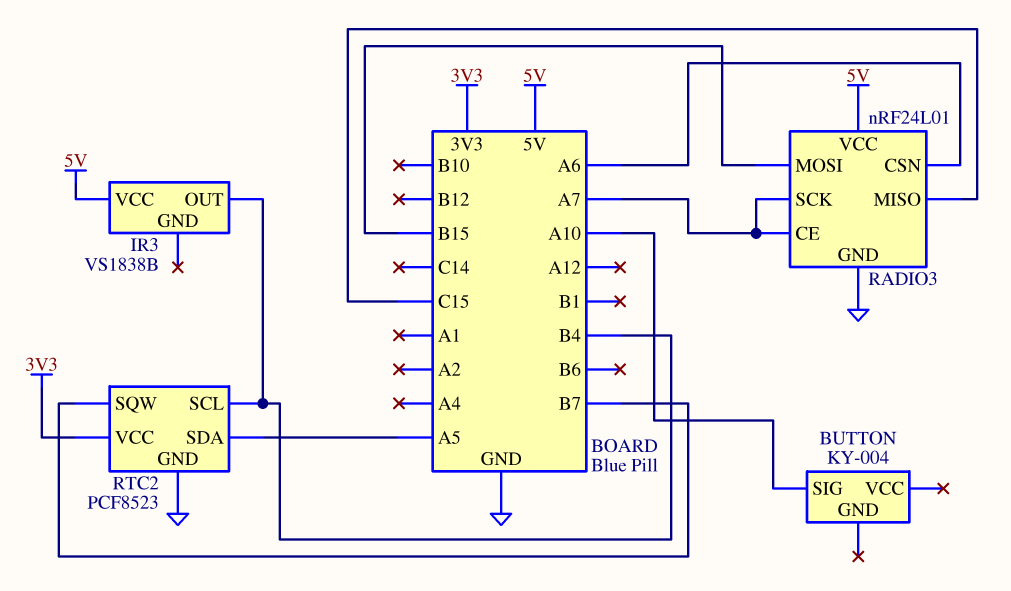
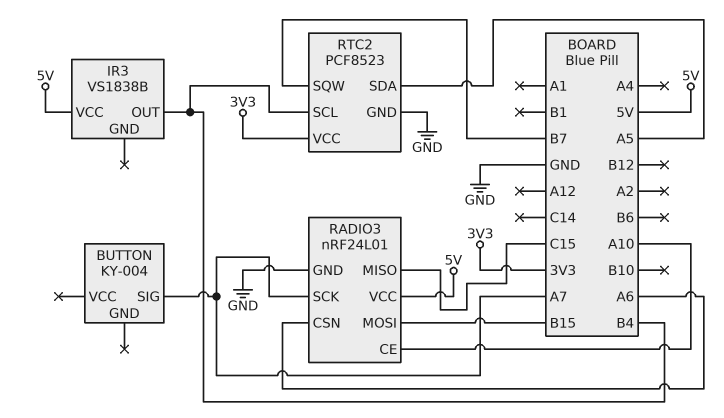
BUTTON pin SIG: A10 -> A7
RADIO3 pin CE: A7 -> A10

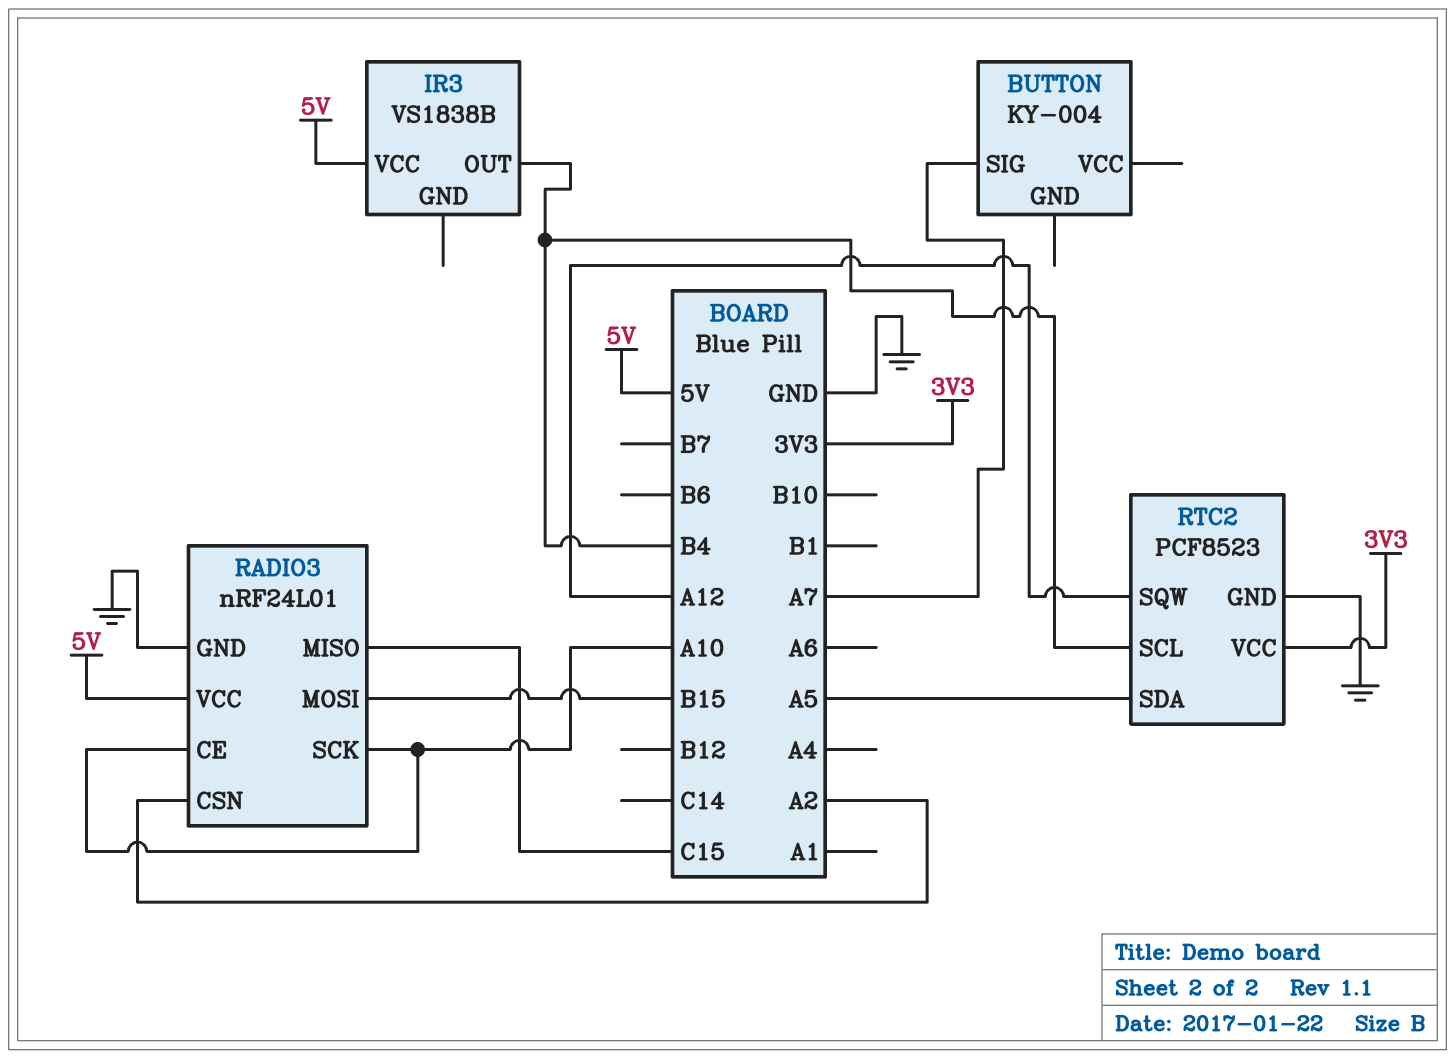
RADIO3 pin CSN: A6 -> A2
RADIO3 pin SCK: A7 -> A10
RTC2 pin SQW: B7 -> A12

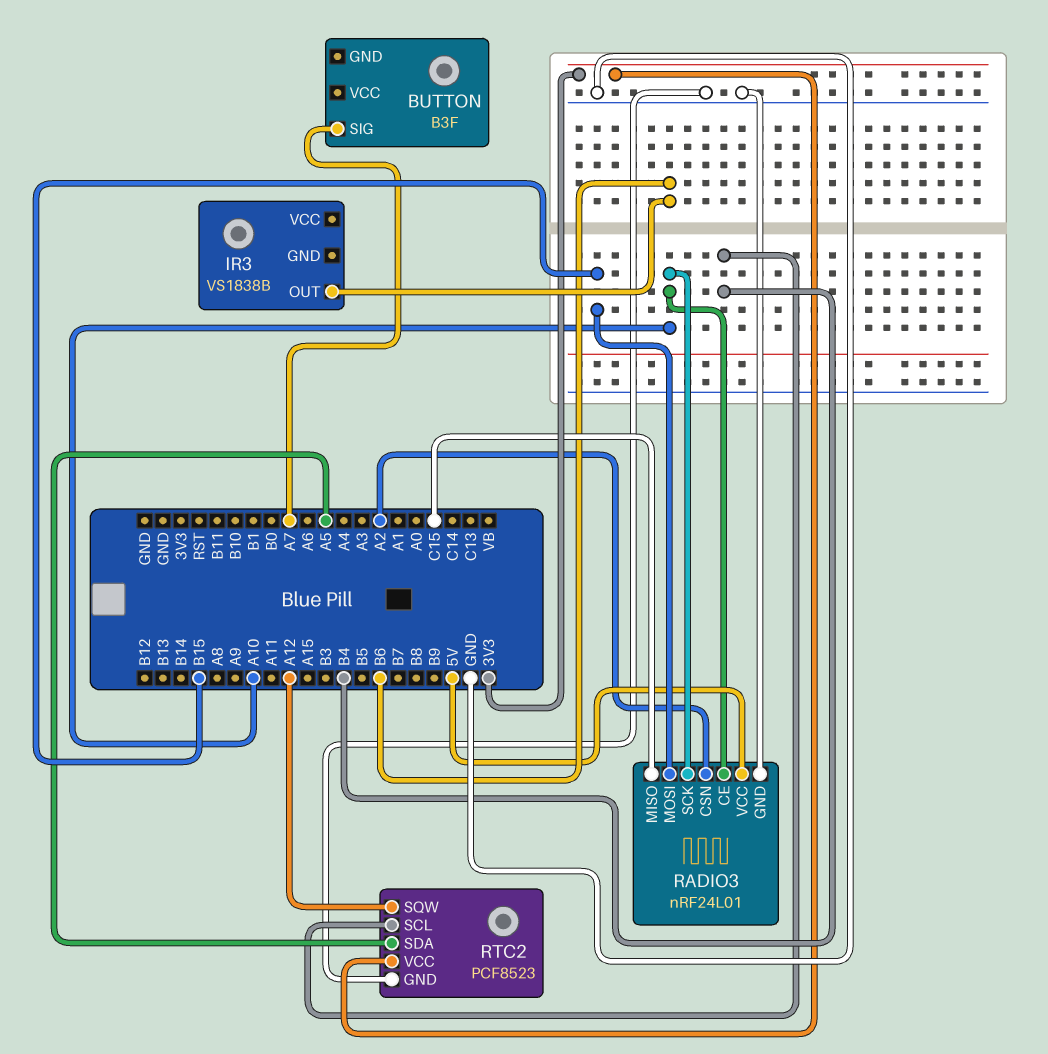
BUTTON: KY-004 -> B3F
IR3 pin OUT: B4 -> B6
IR3 pin VCC: 5V -> none

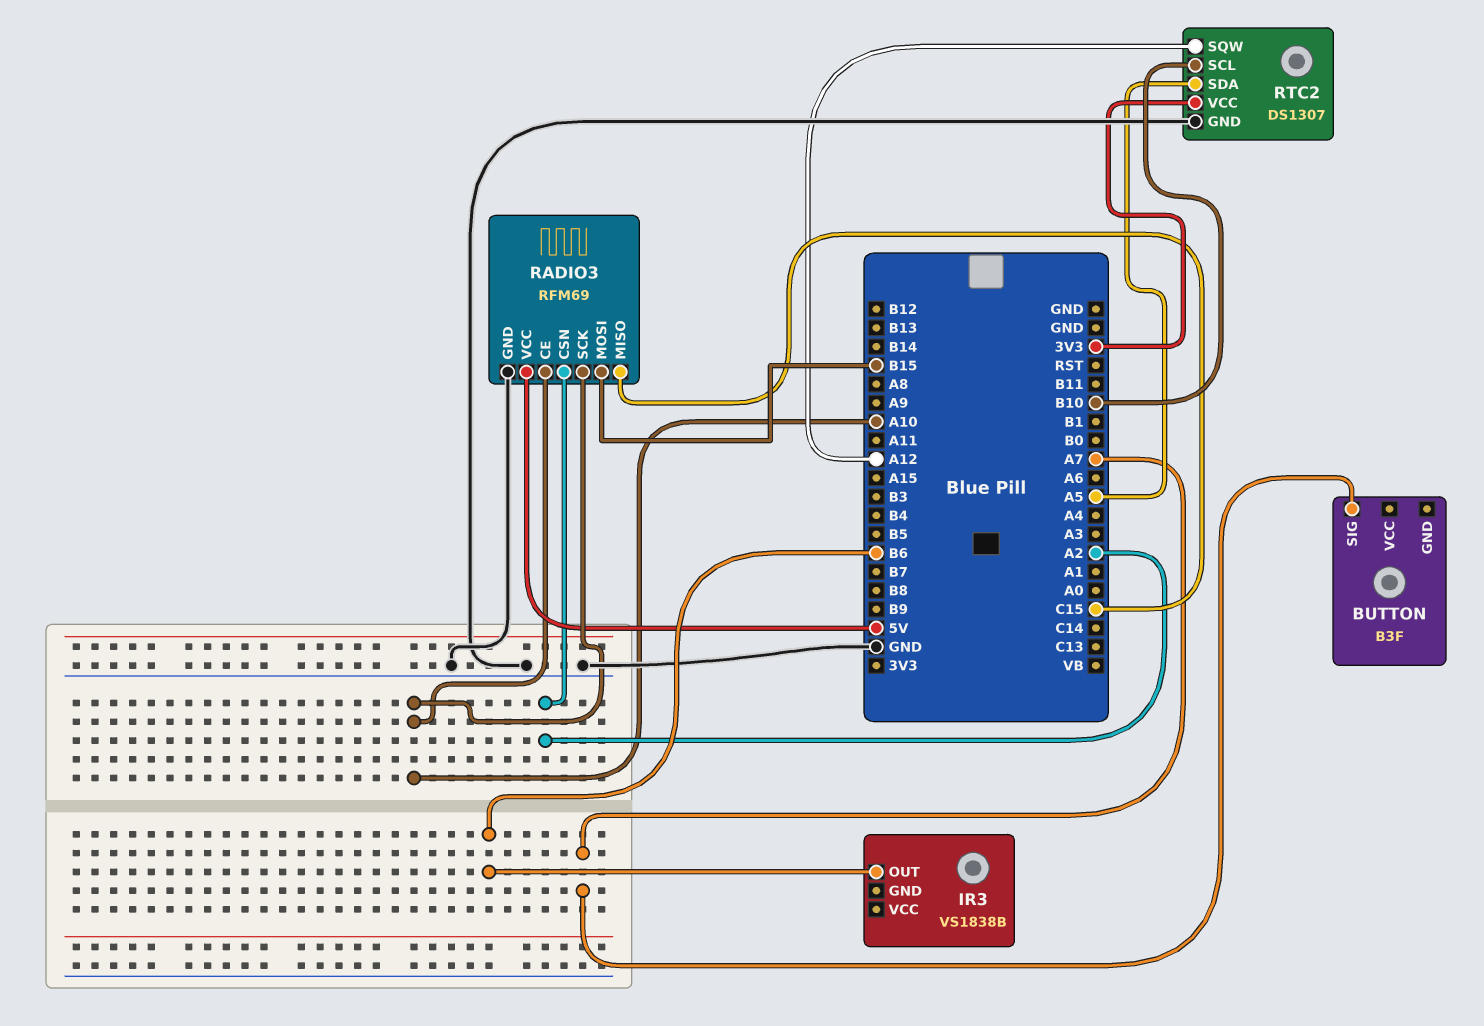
RADIO3: nRF24L01 -> RFM69
RTC2: PCF8523 -> DS1307
RTC2 pin SCL: B4 -> B10

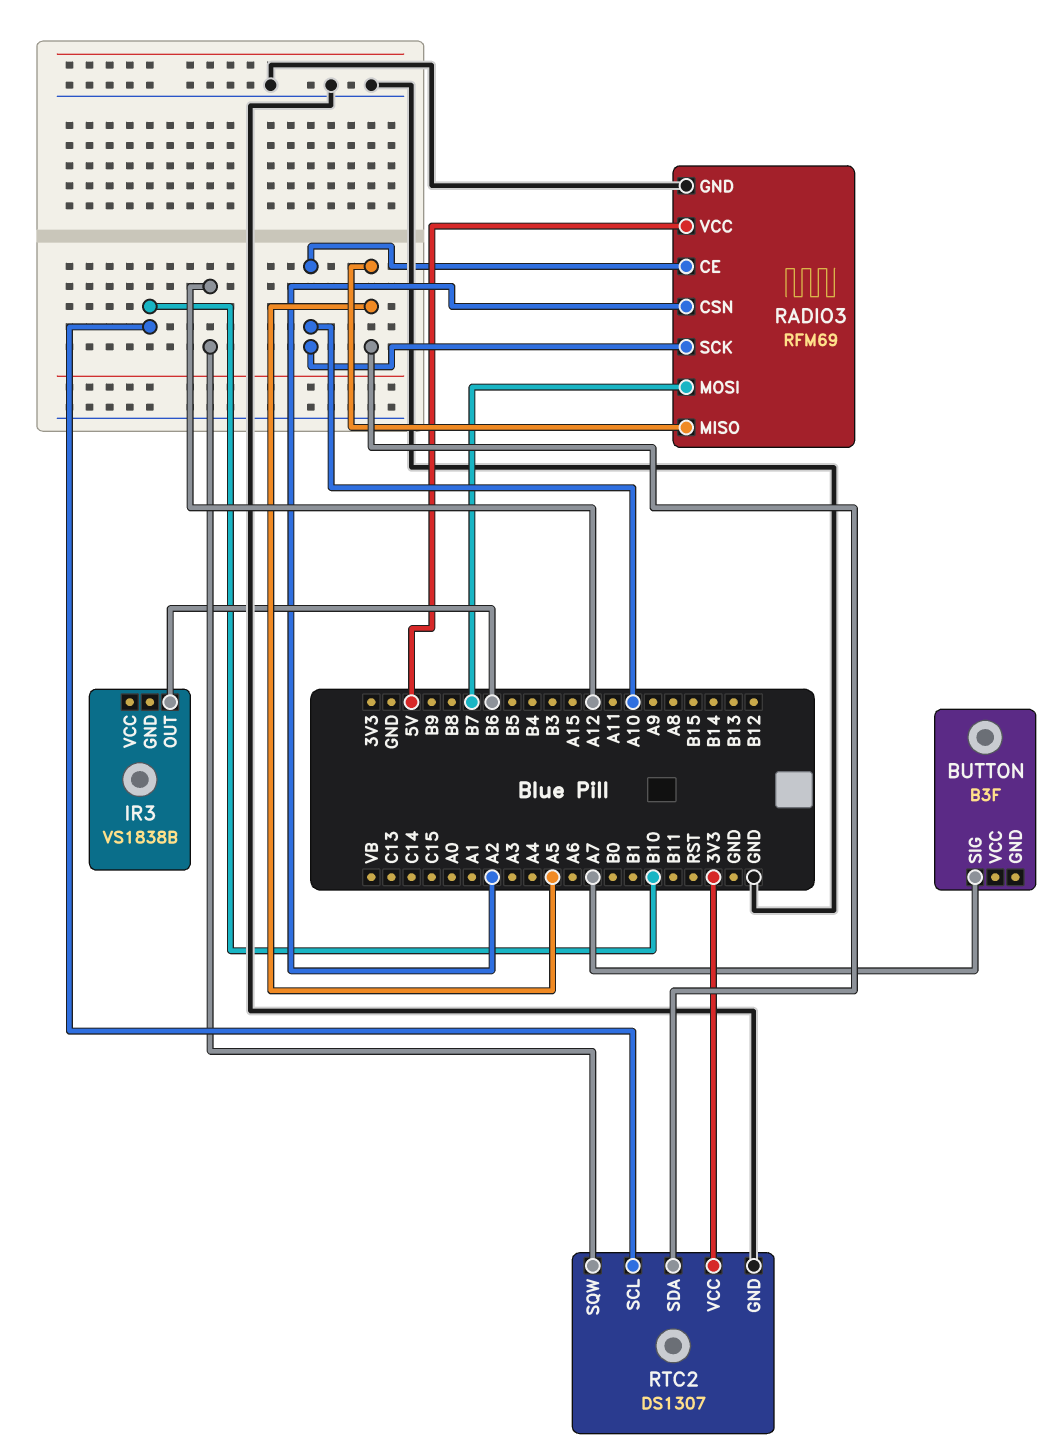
RADIO3 pin MISO: C15 -> A5
RADIO3 pin MOSI: B15 -> B7

